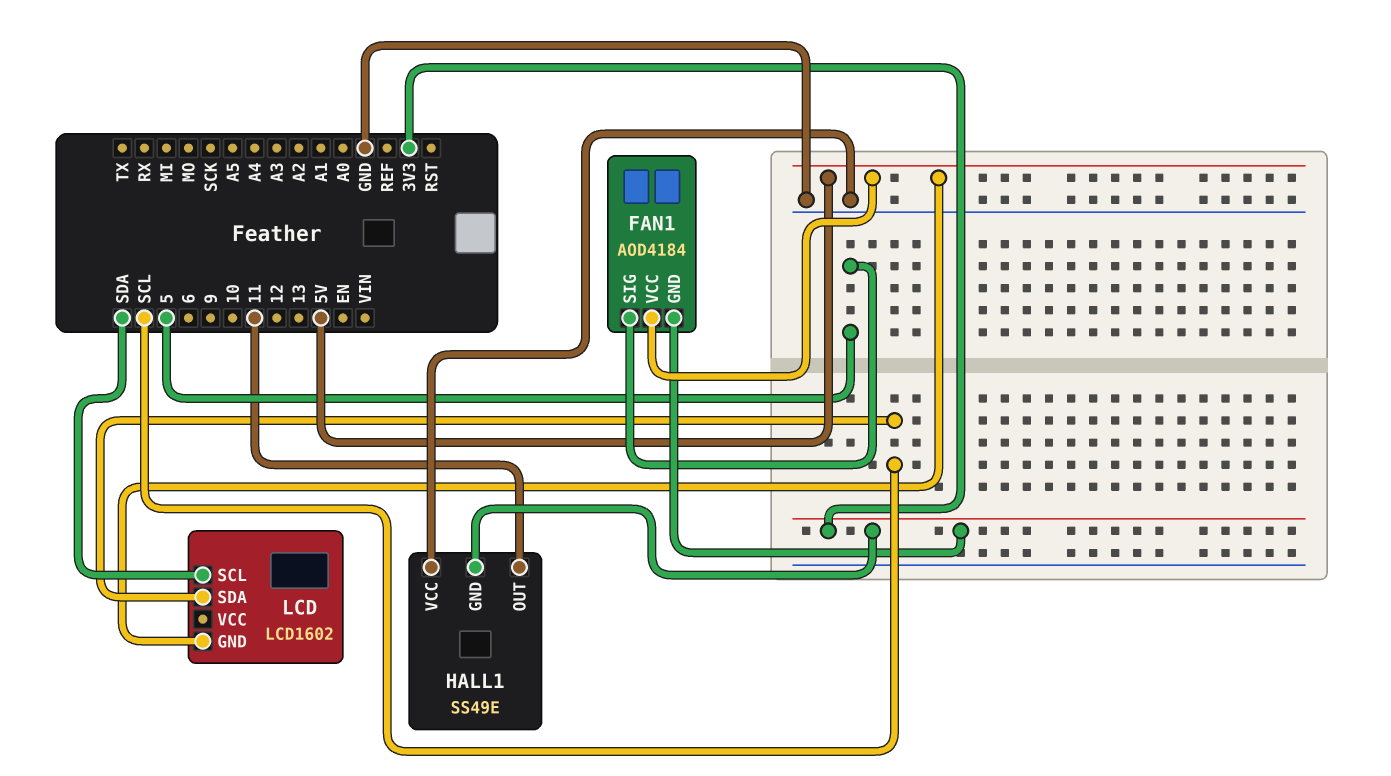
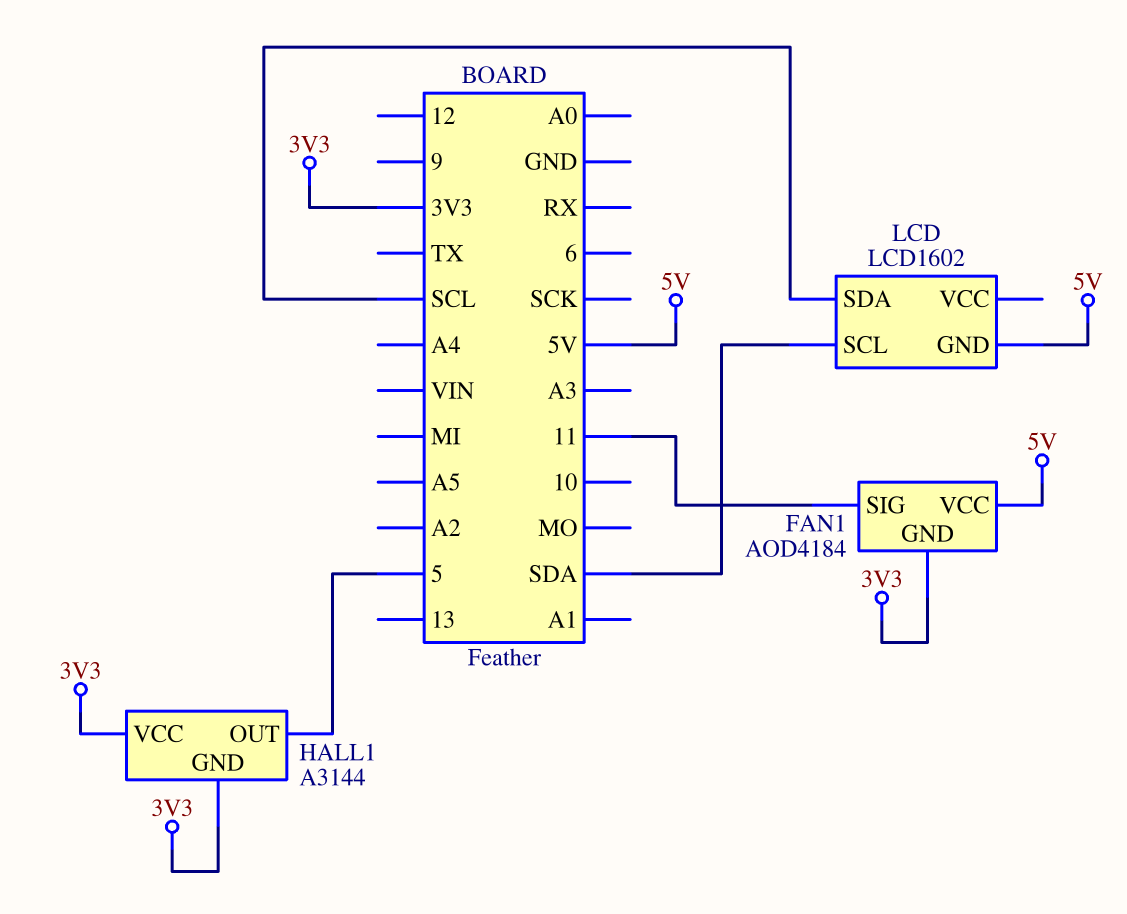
FAN1 pin SIG: 5 -> 11
HALL1: SS49E -> A3144
HALL1 pin OUT: 11 -> 5
HALL1 pin VCC: GND -> 3V3

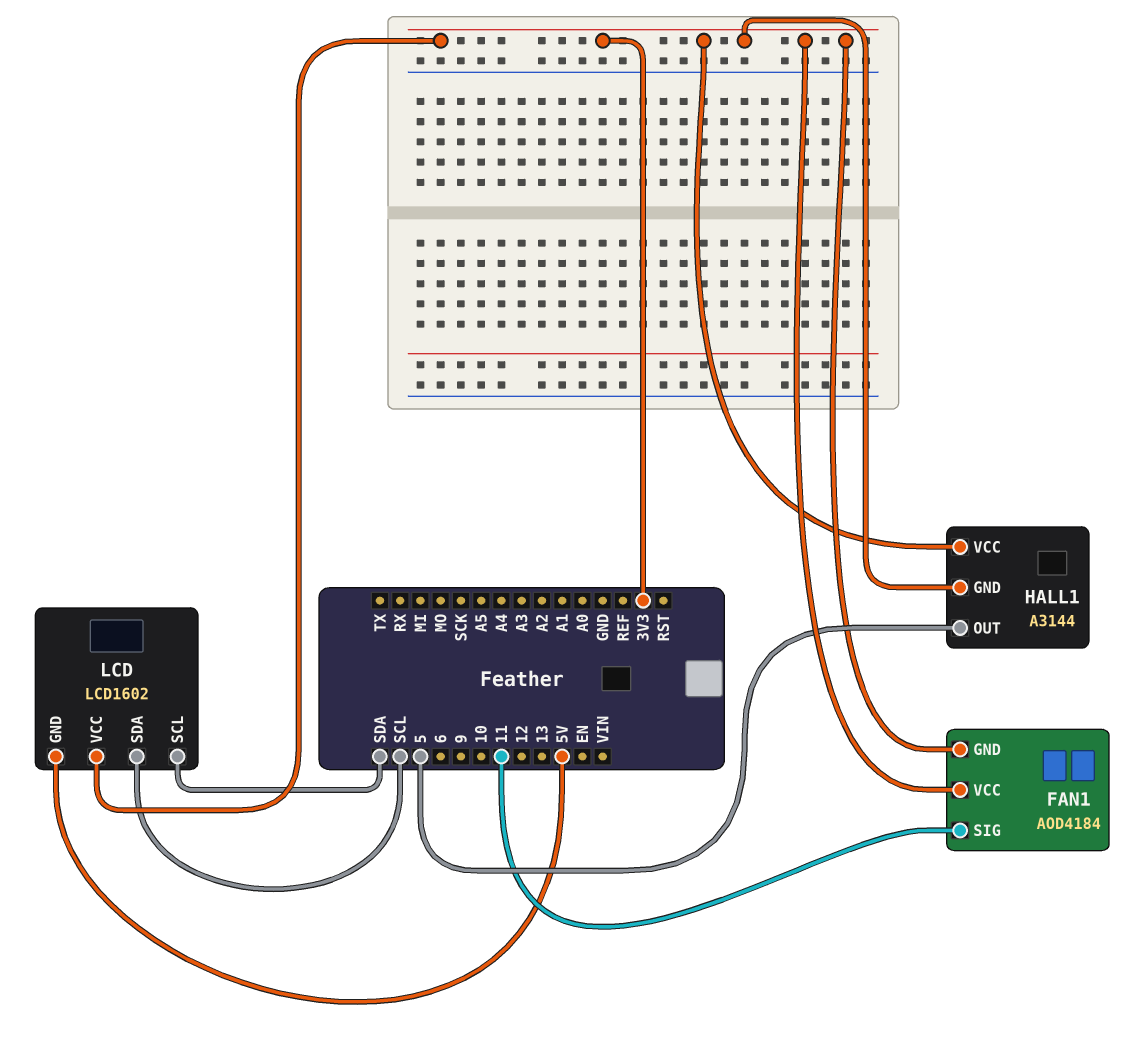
FAN1 pin VCC: 5V -> 3V3
LCD pin VCC: none -> 3V3

